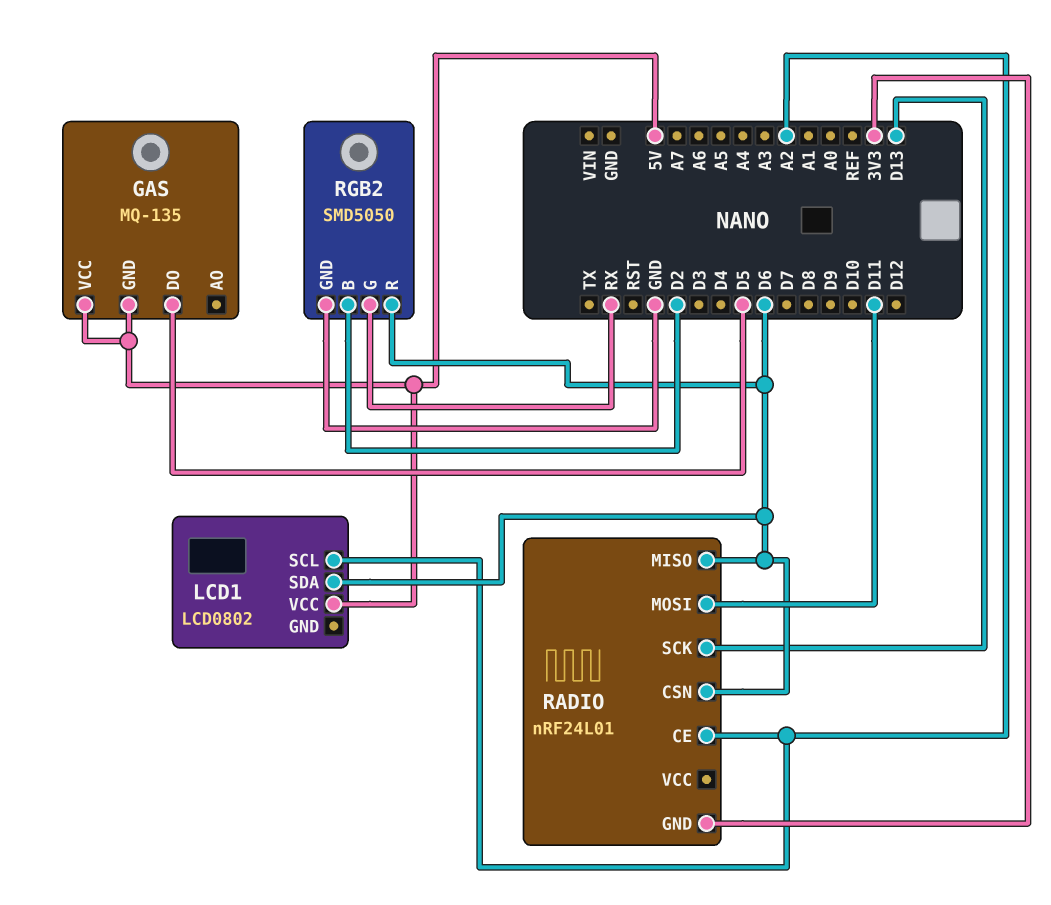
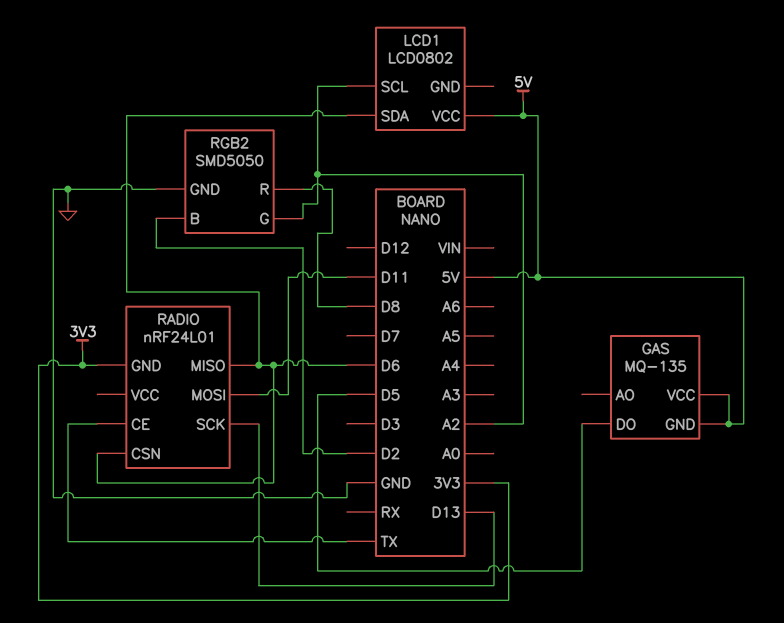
RADIO pin CE: A2 -> TX
RGB2 pin G: RX -> A2
RGB2 pin R: D6 -> D8

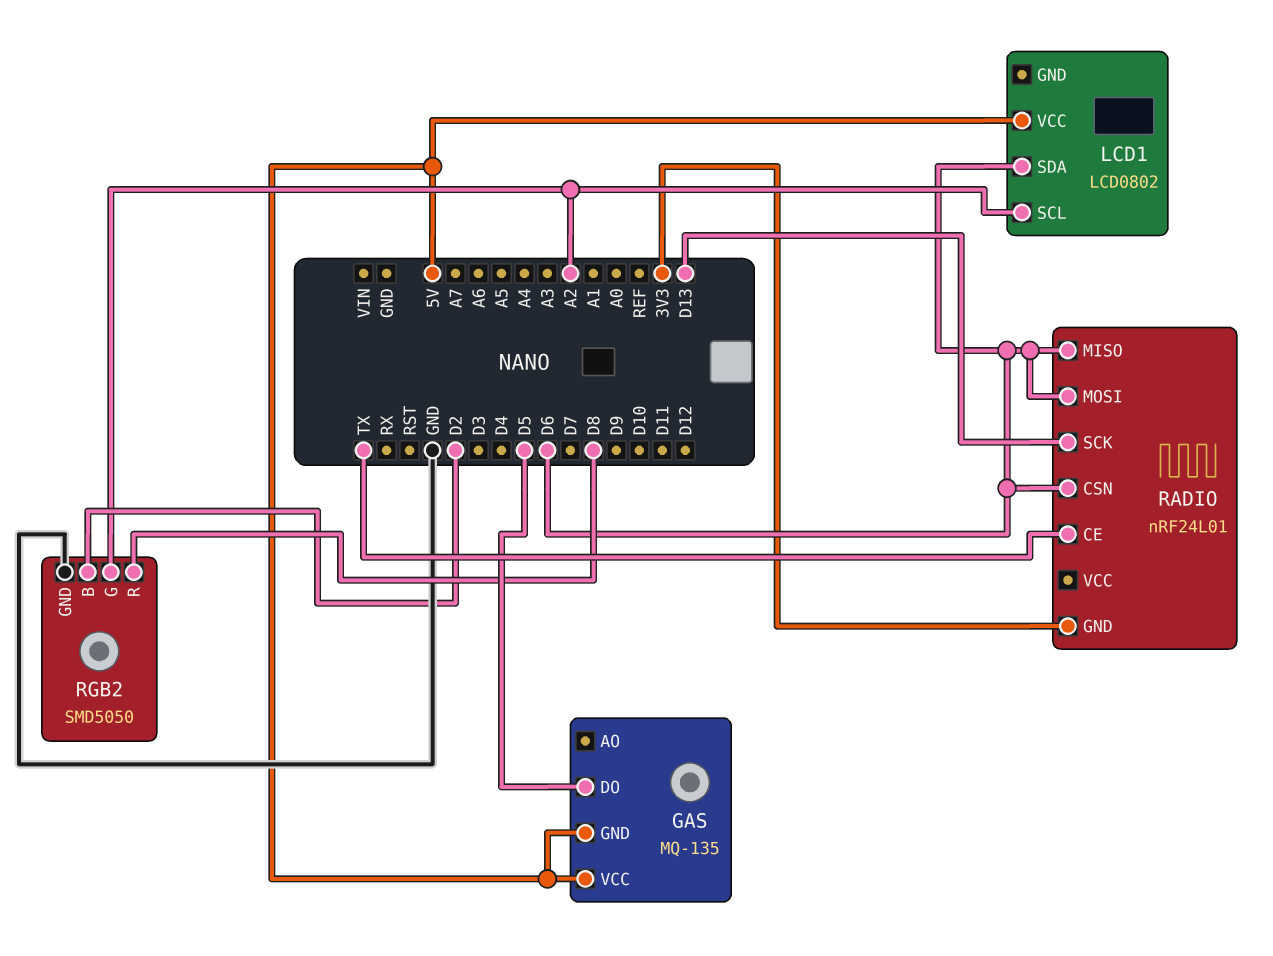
RADIO pin MOSI: D11 -> D6

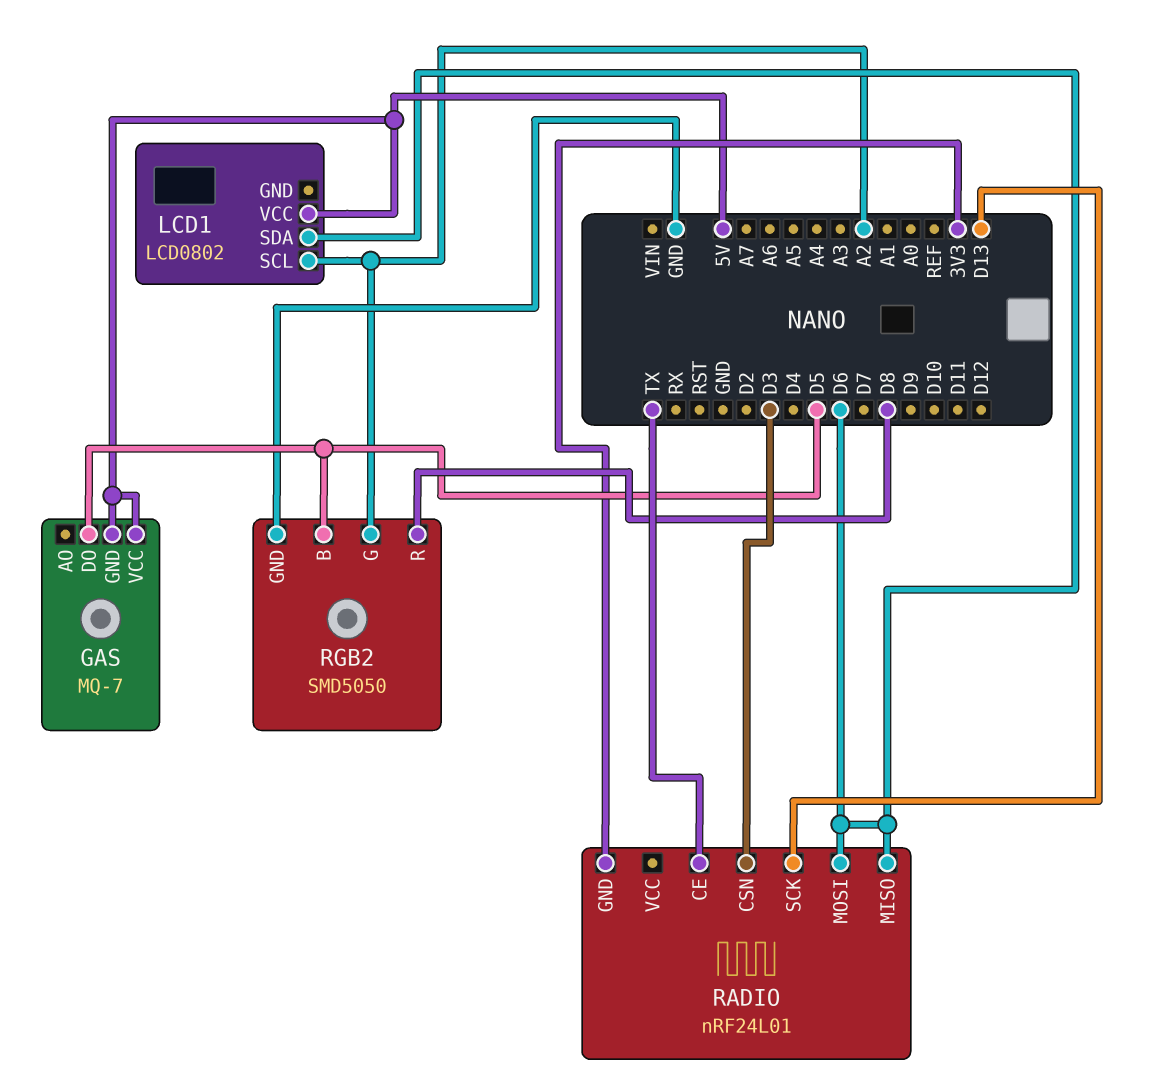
GAS: MQ-135 -> MQ-7
RADIO pin CSN: D6 -> D3
RGB2 pin B: D2 -> D5

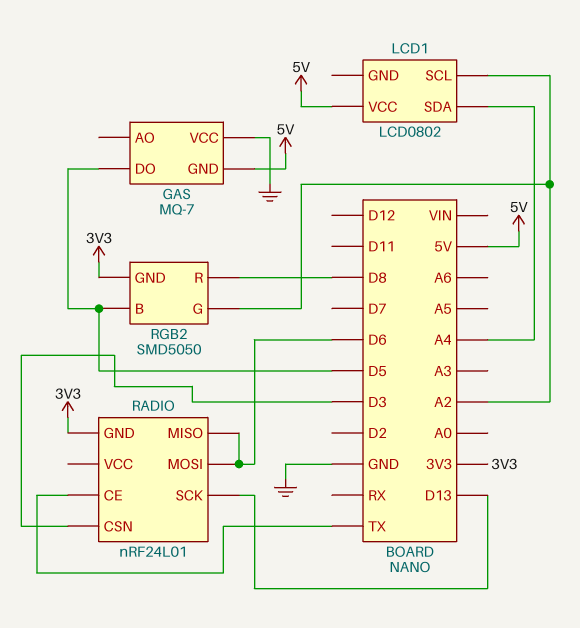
GAS pin VCC: 5V -> GND
LCD1 pin SDA: D6 -> A4
RGB2 pin GND: GND -> 3V3

